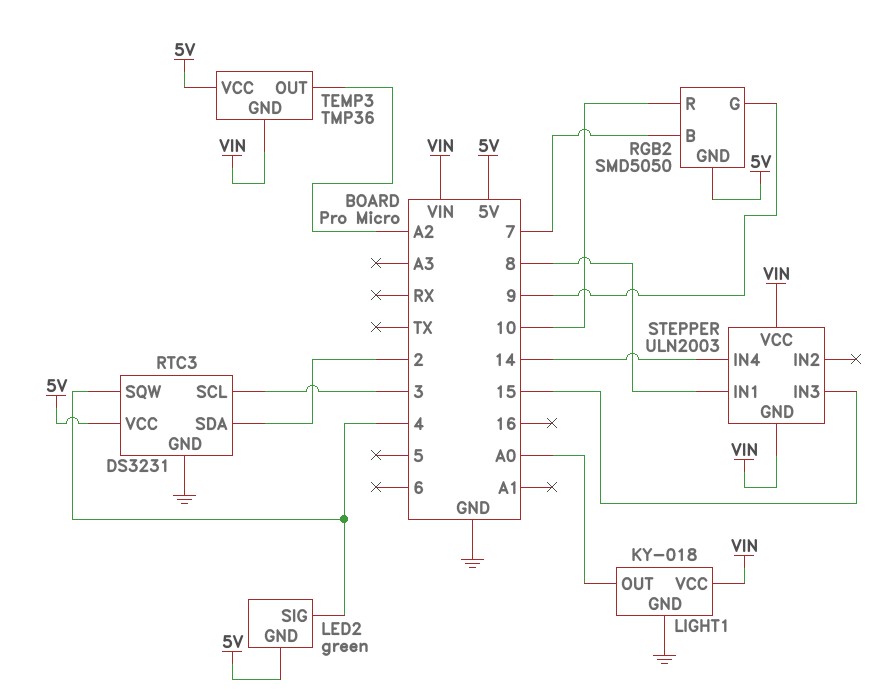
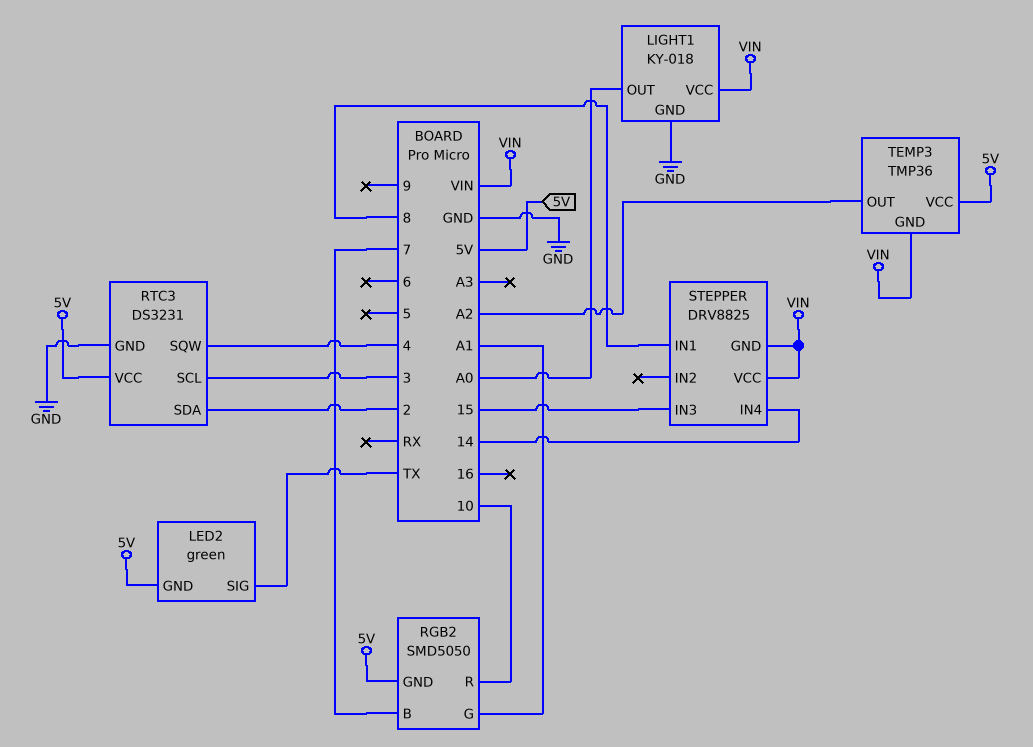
LED2 pin SIG: 4 -> TX
RGB2 pin G: 9 -> A1
STEPPER: ULN2003 -> DRV8825

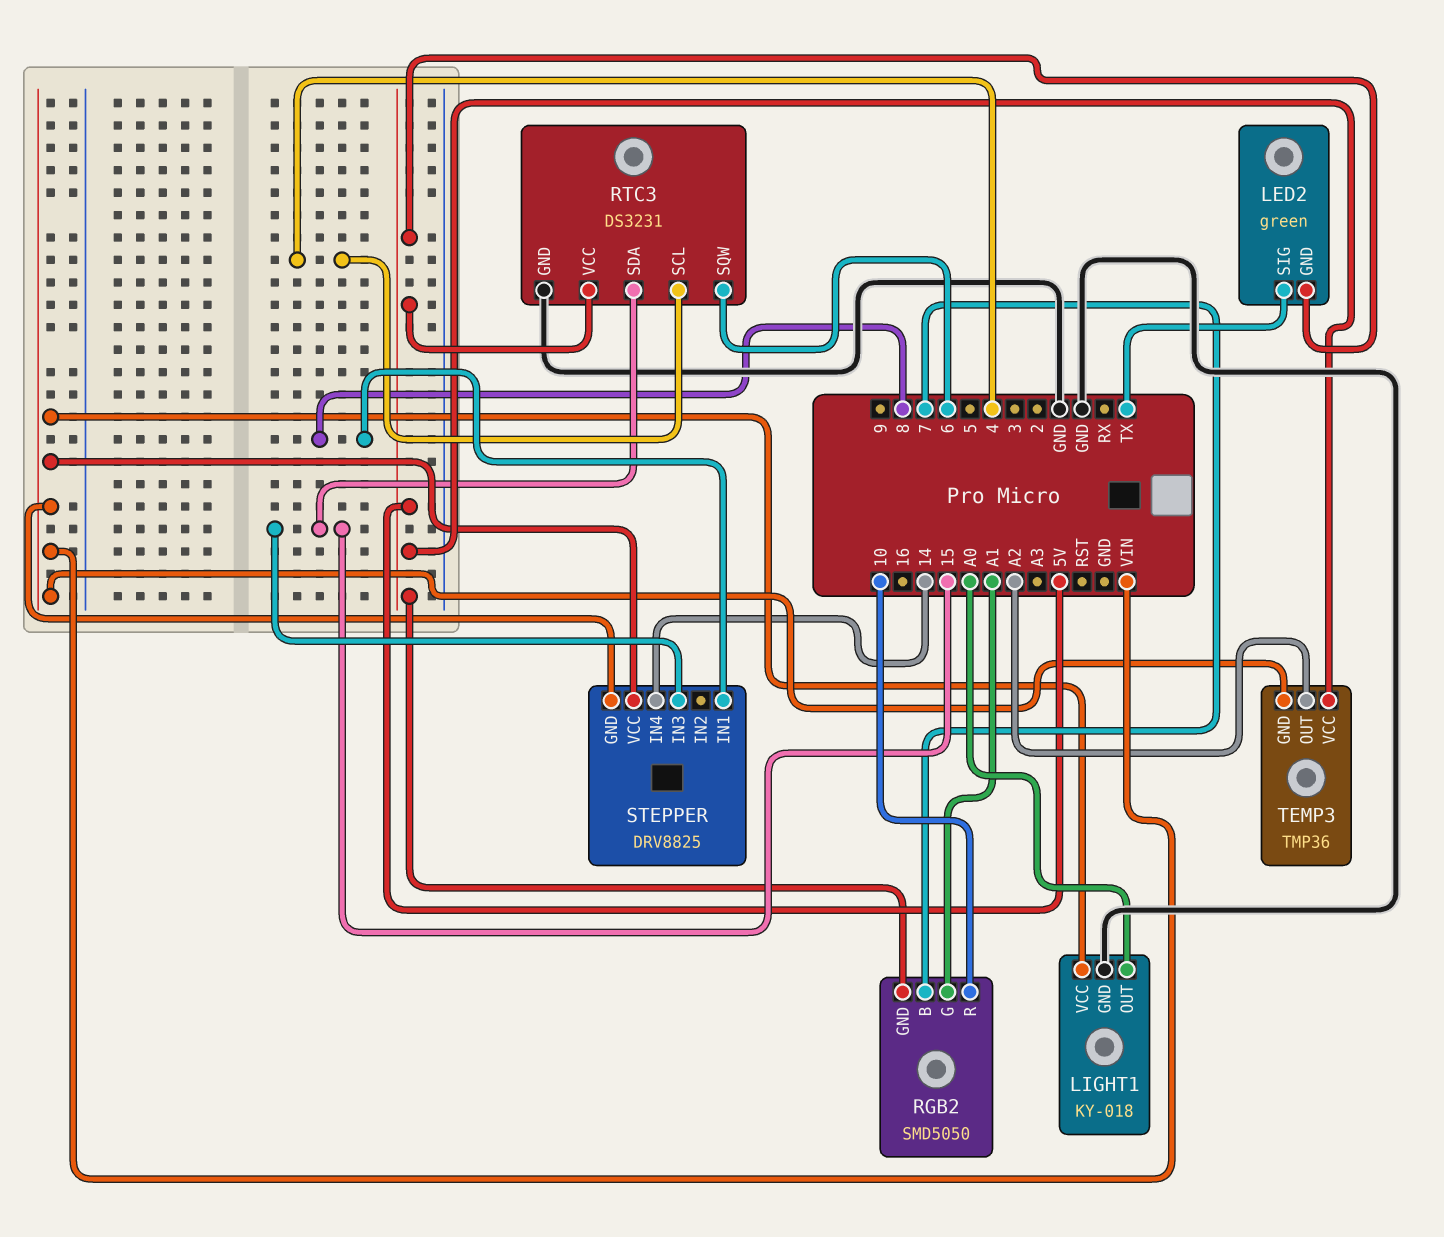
RTC3 pin SCL: 3 -> 4
RTC3 pin SDA: 2 -> 15
RTC3 pin SQW: 4 -> 6

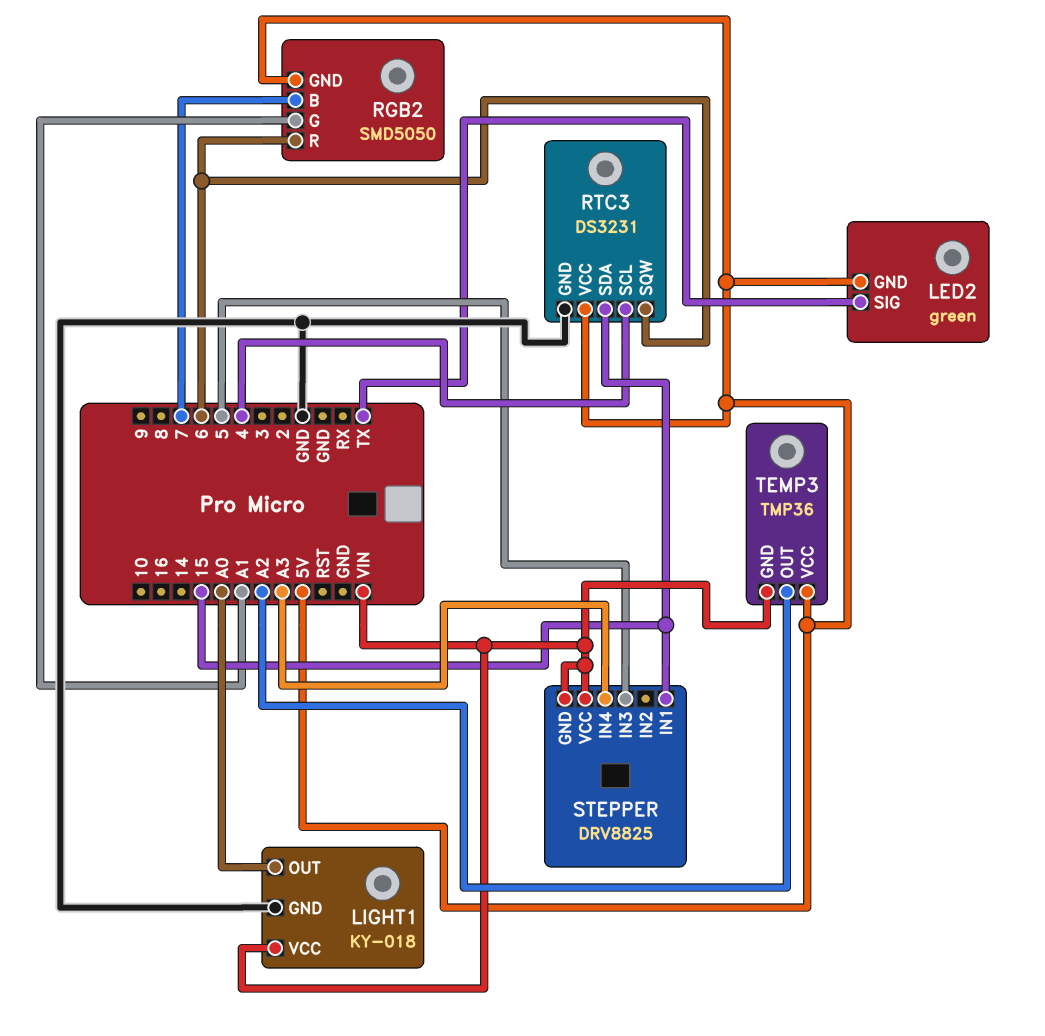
RGB2 pin R: 10 -> 6
STEPPER pin IN1: 8 -> 15
STEPPER pin IN3: 15 -> 5
STEPPER pin IN4: 14 -> A3

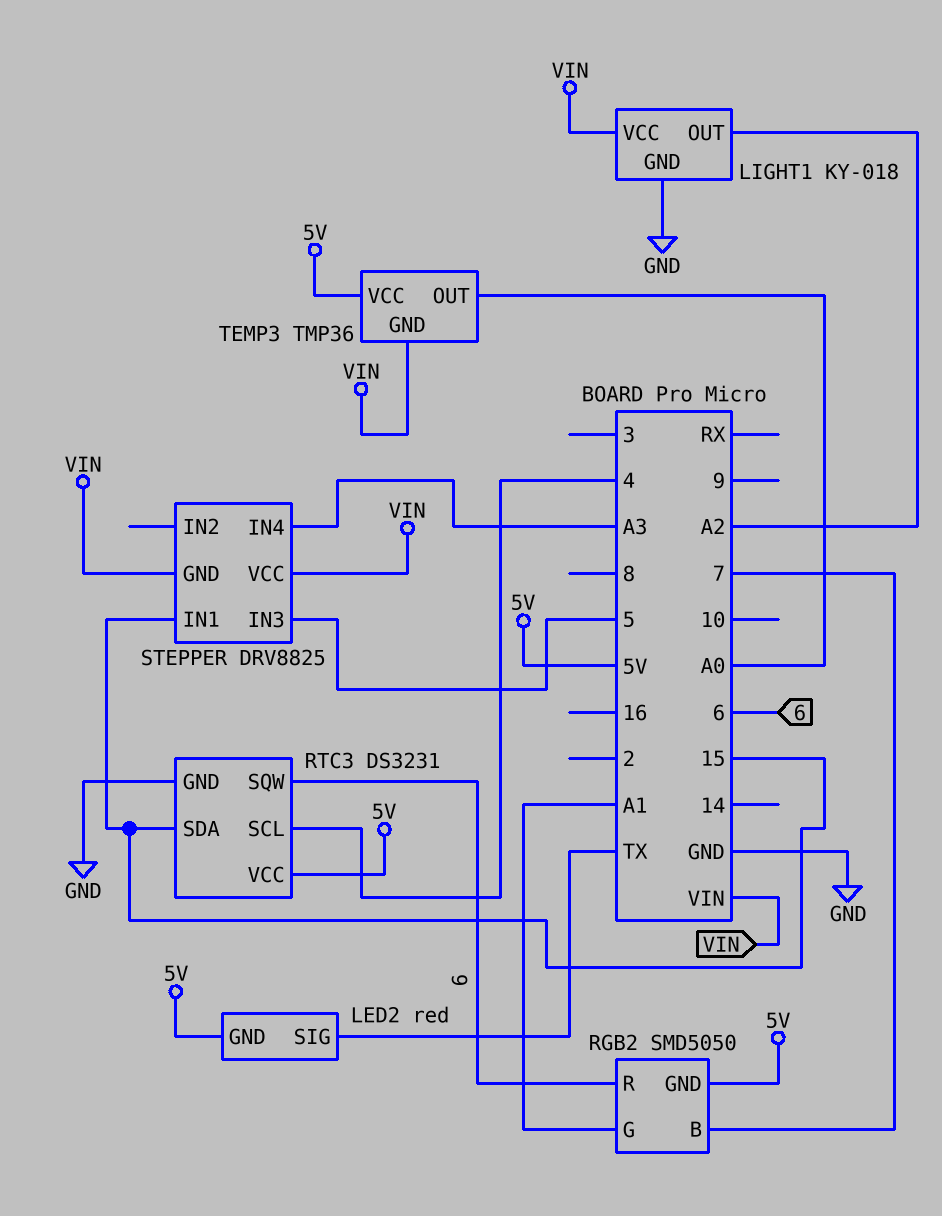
LED2: green -> red
LIGHT1 pin OUT: A0 -> A2
TEMP3 pin OUT: A2 -> A0

